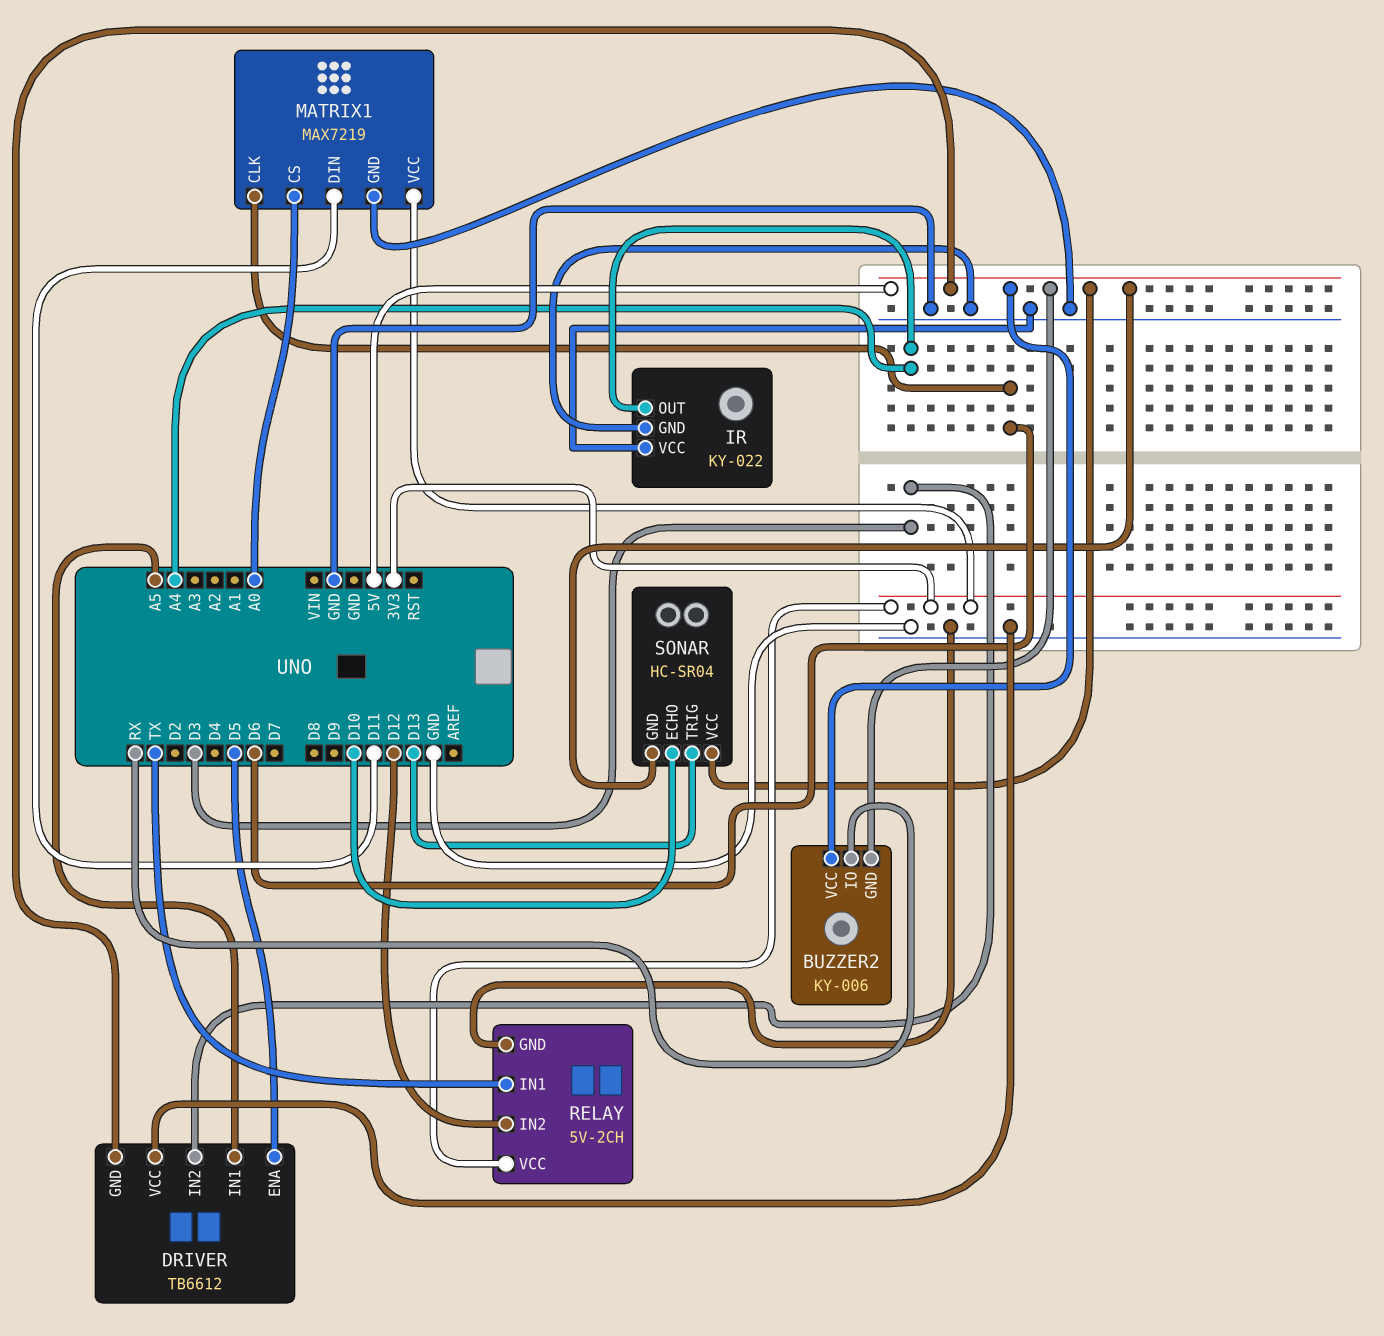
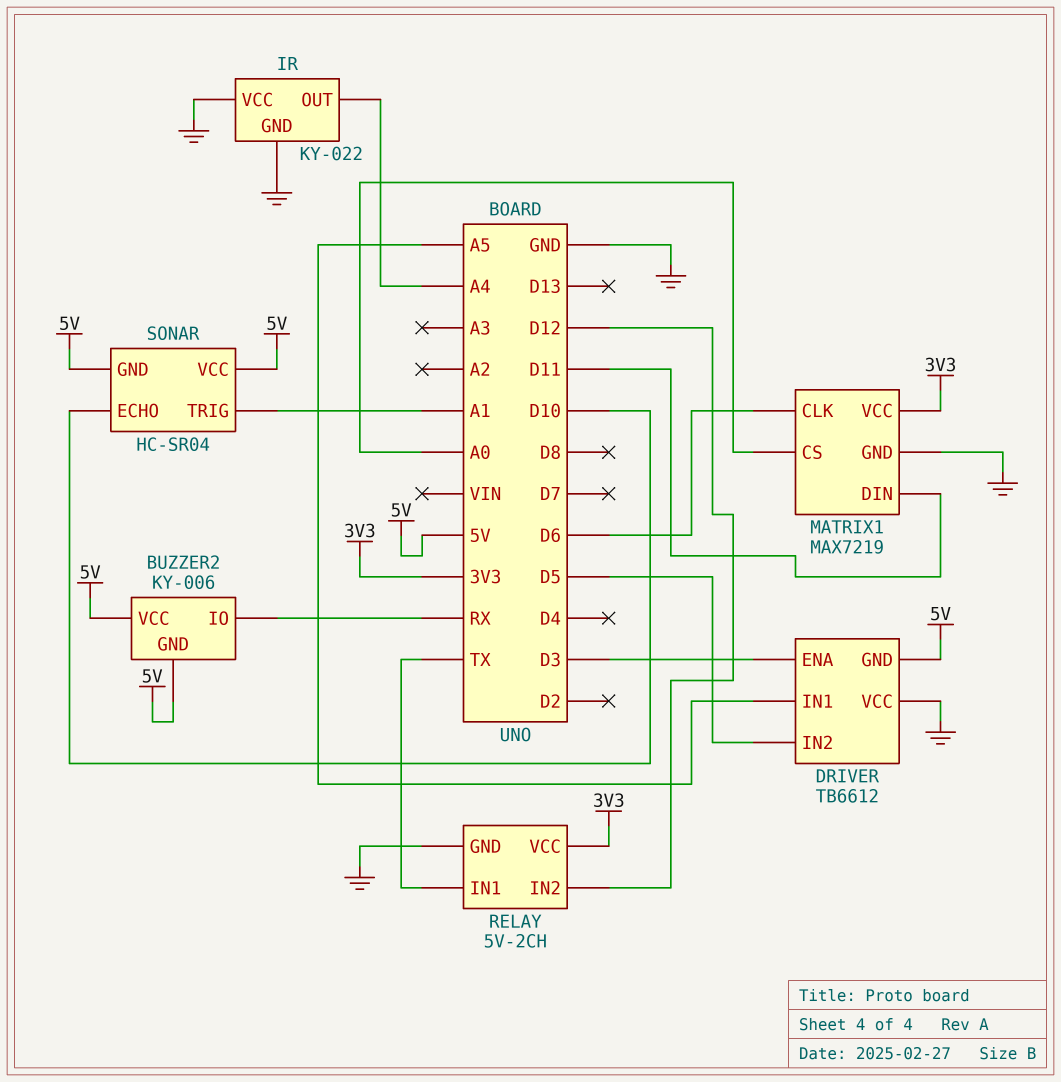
DRIVER pin ENA: D5 -> D3
DRIVER pin IN2: D3 -> D5
SONAR pin TRIG: D13 -> A1

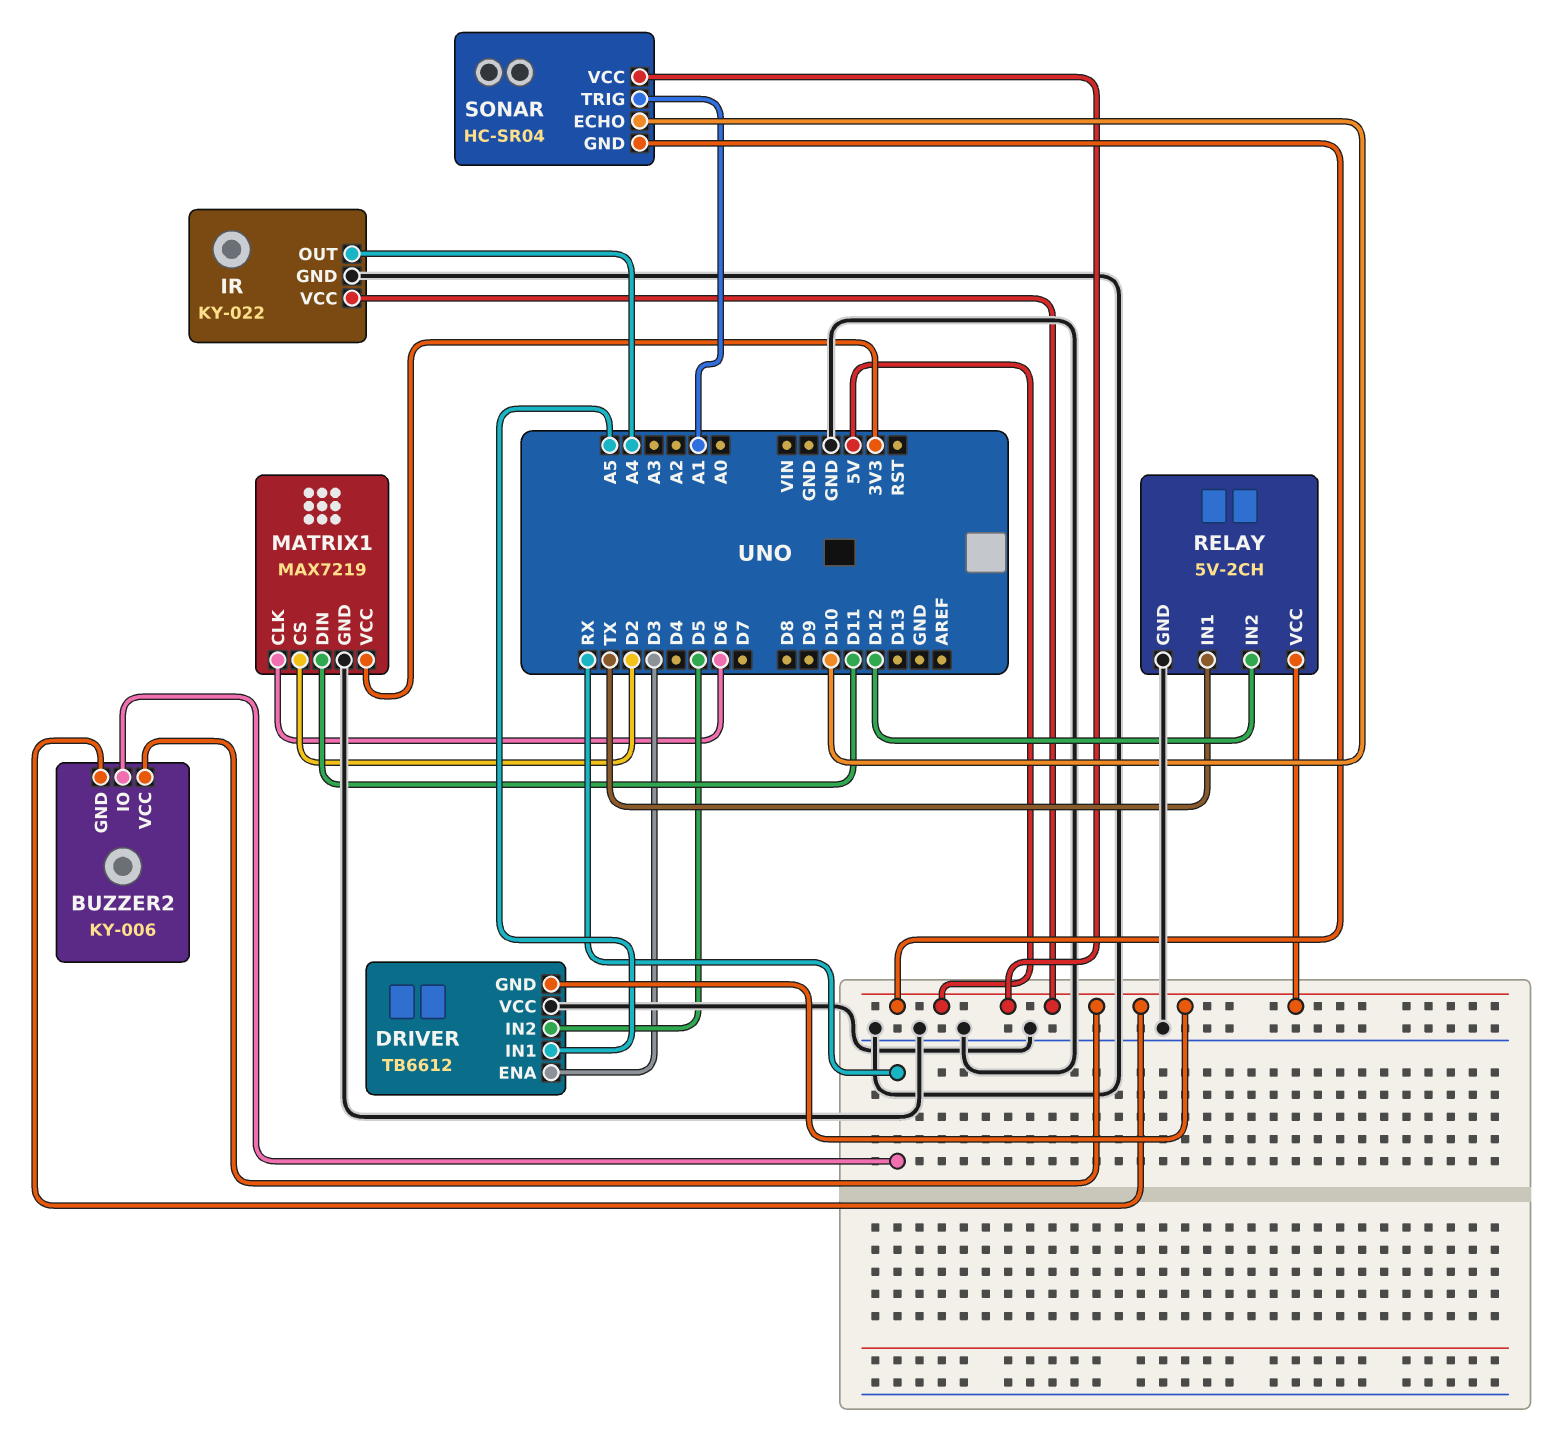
IR pin VCC: GND -> 5V
MATRIX1 pin CS: A0 -> D2
RELAY pin VCC: 3V3 -> 5V

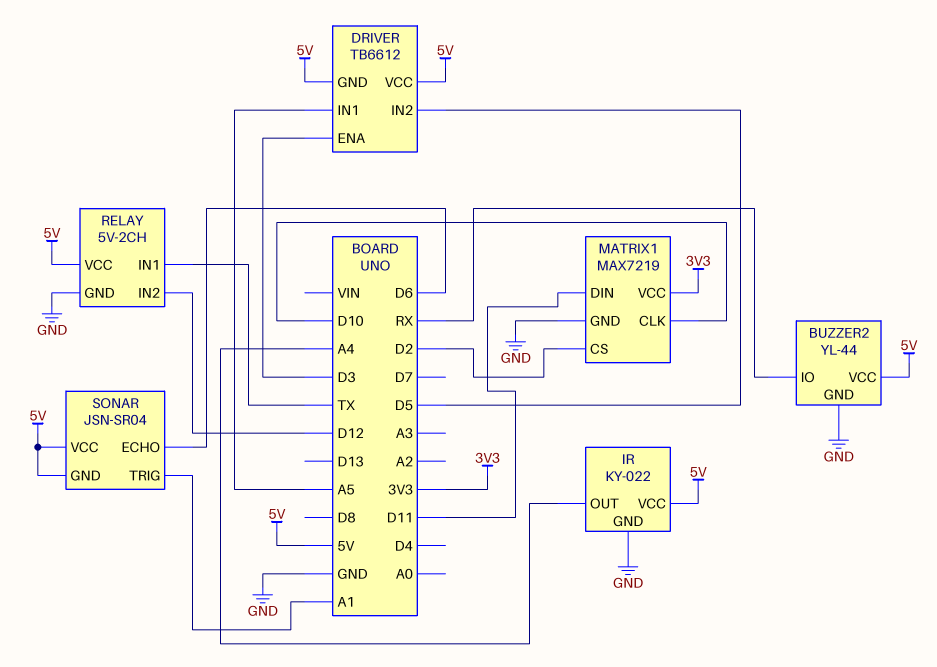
BUZZER2: KY-006 -> YL-44
BUZZER2 pin GND: 5V -> GND
DRIVER pin VCC: GND -> 5V
MATRIX1 pin CLK: D6 -> D10
SONAR: HC-SR04 -> JSN-SR04
SONAR pin ECHO: D10 -> D6

